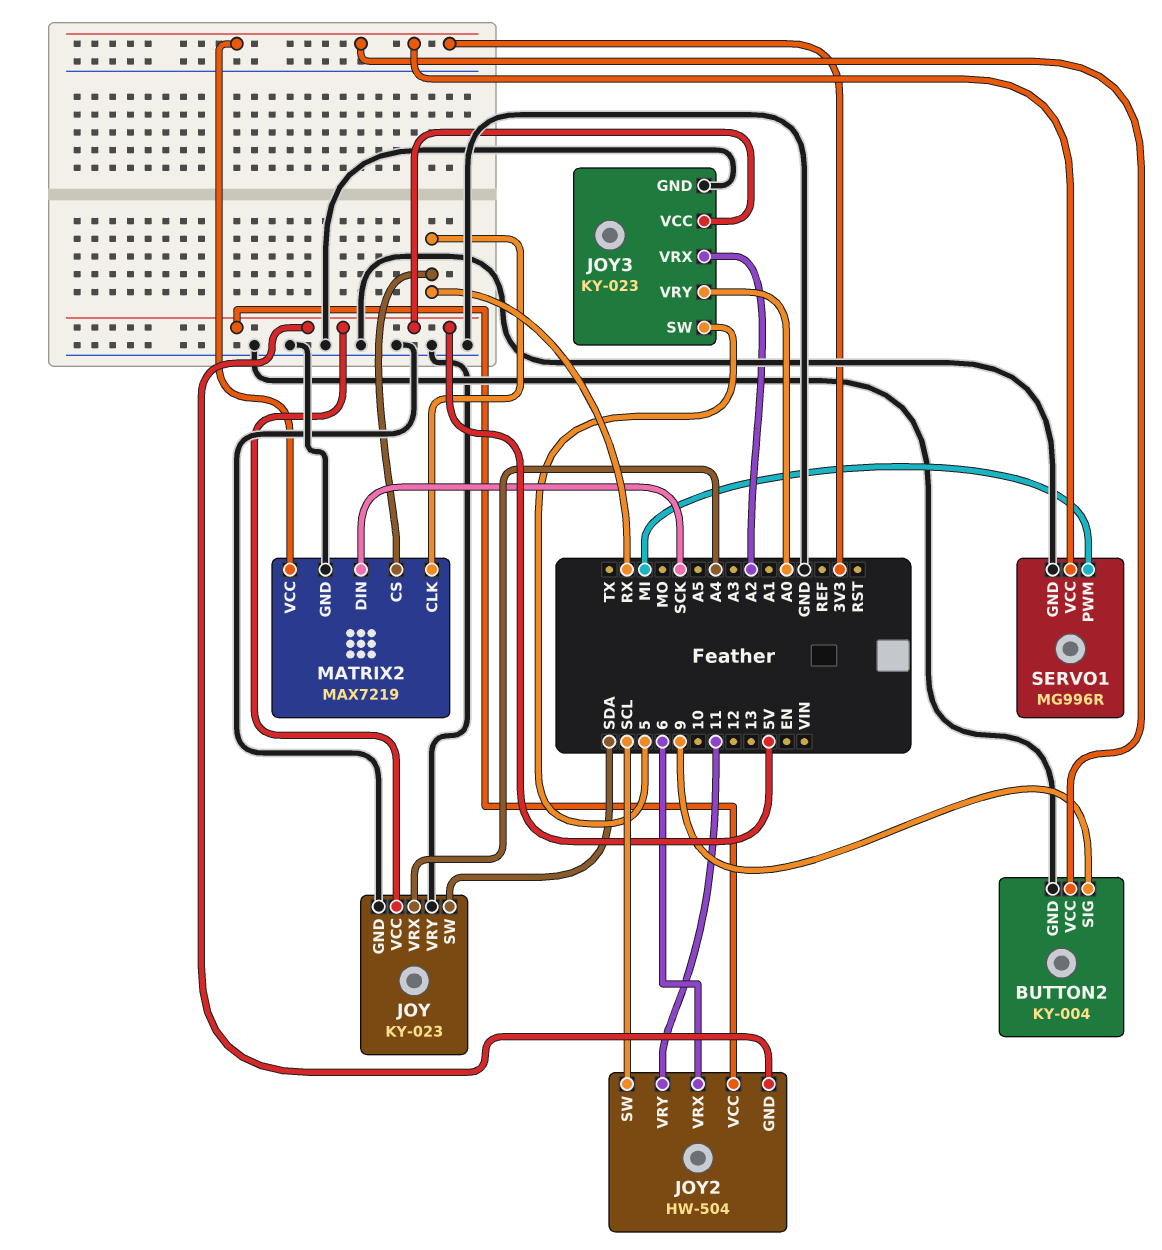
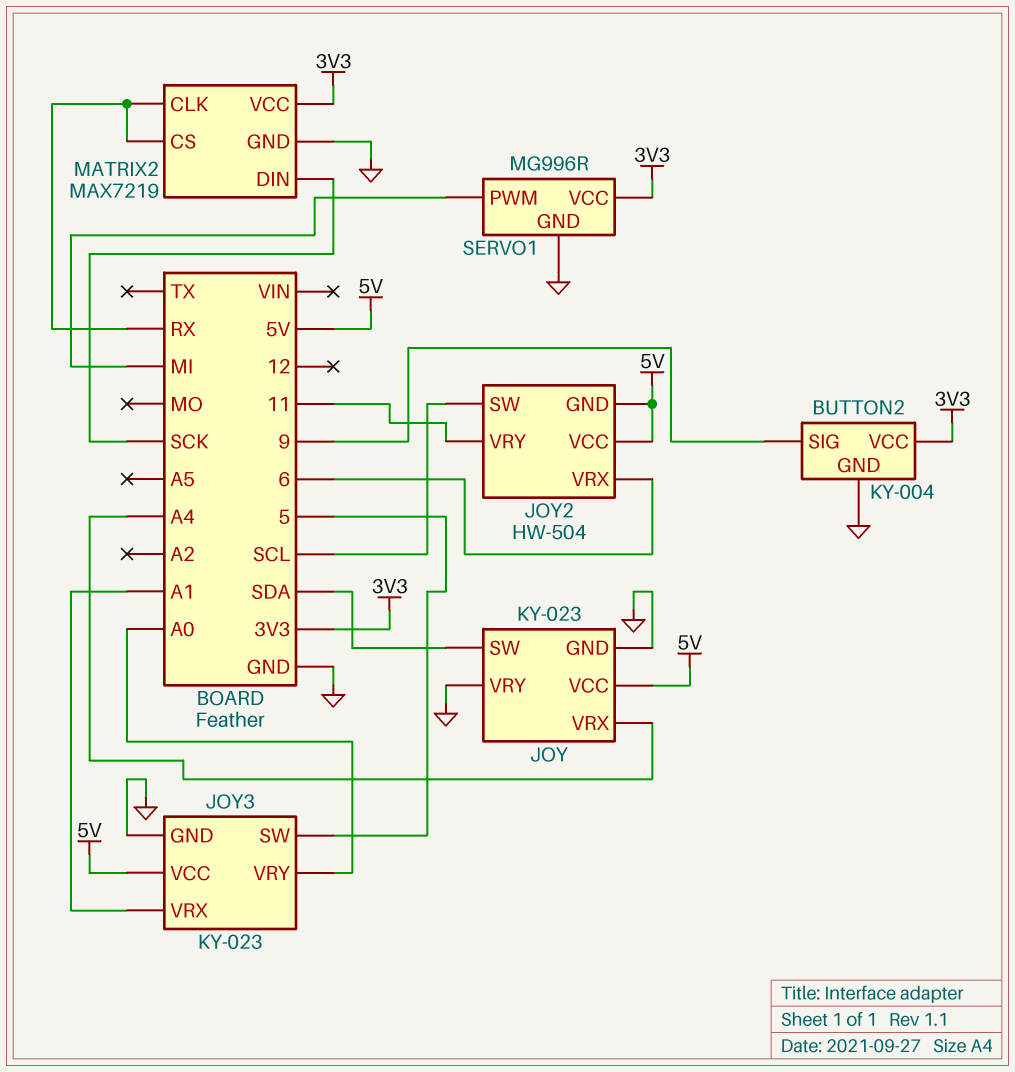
JOY3 pin VRX: A2 -> A1

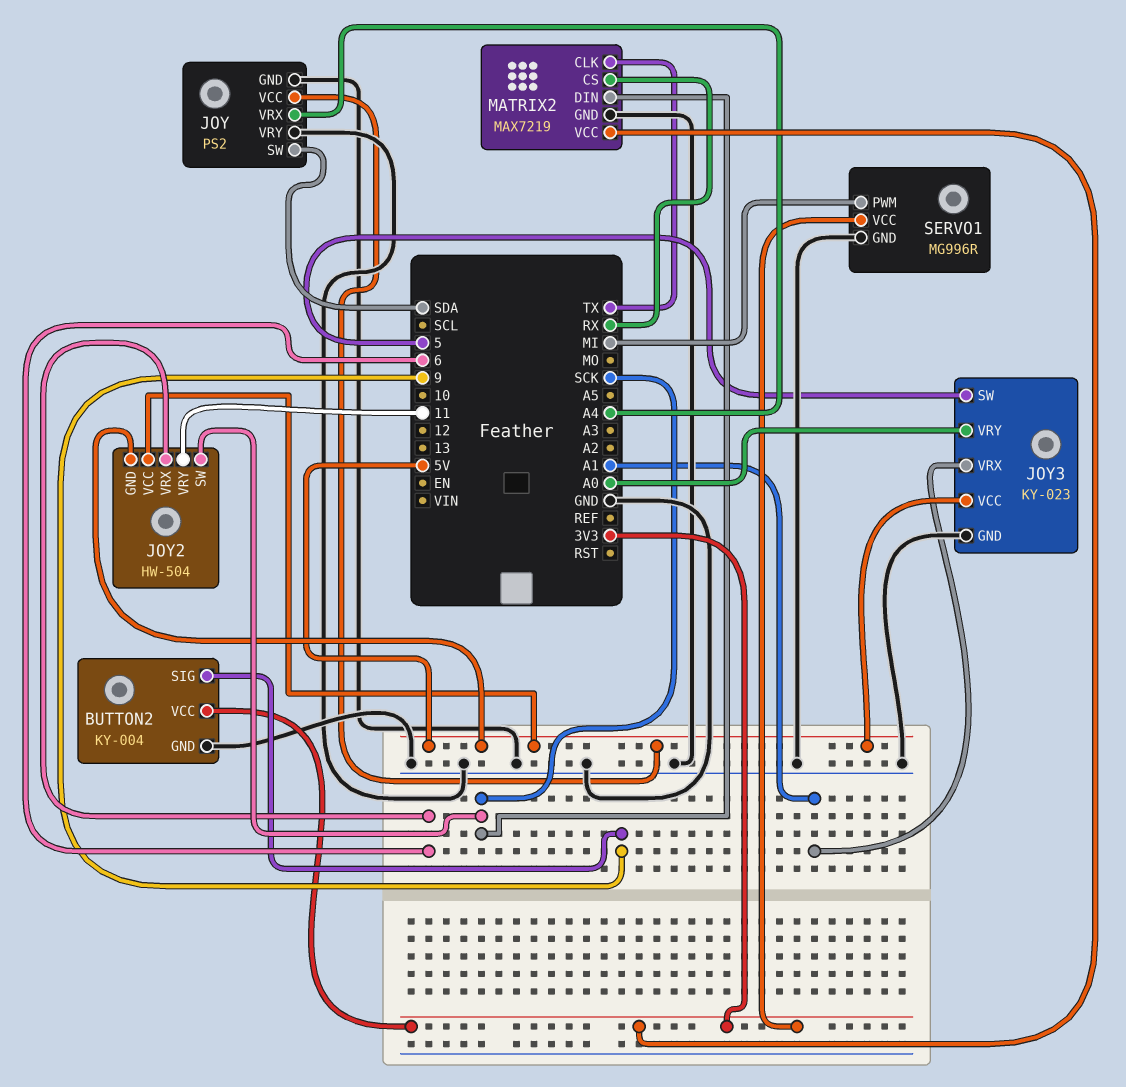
JOY: KY-023 -> PS2
JOY2 pin SW: SCL -> SCK
MATRIX2 pin CLK: RX -> TX

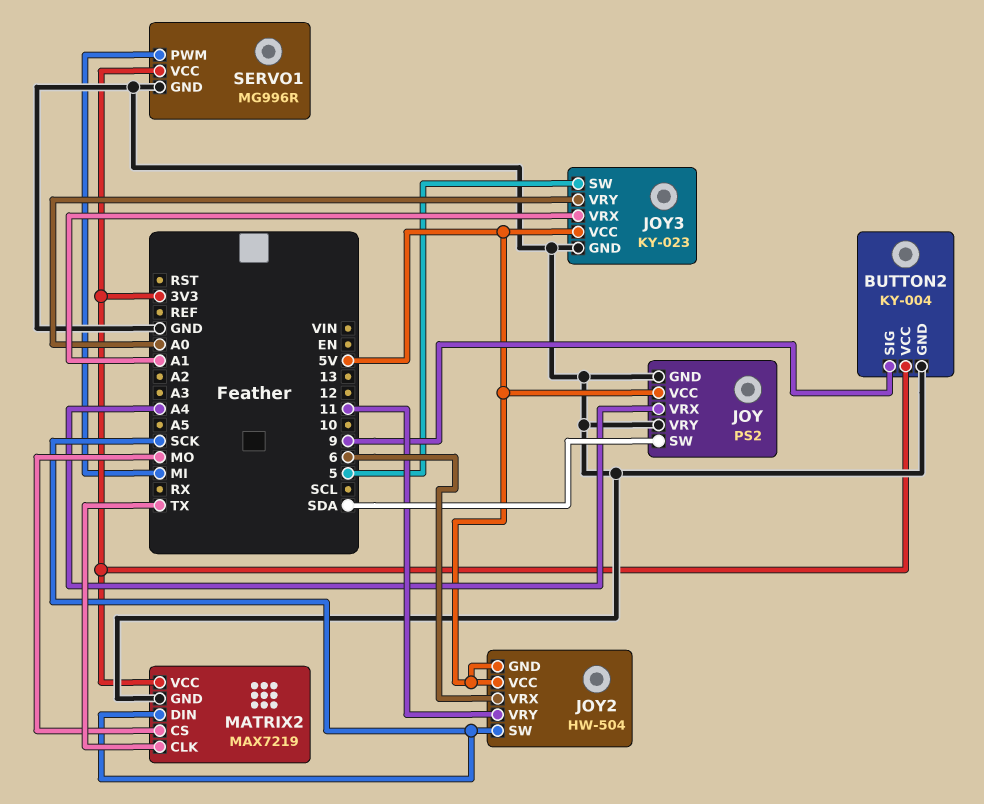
MATRIX2 pin CS: RX -> MO

